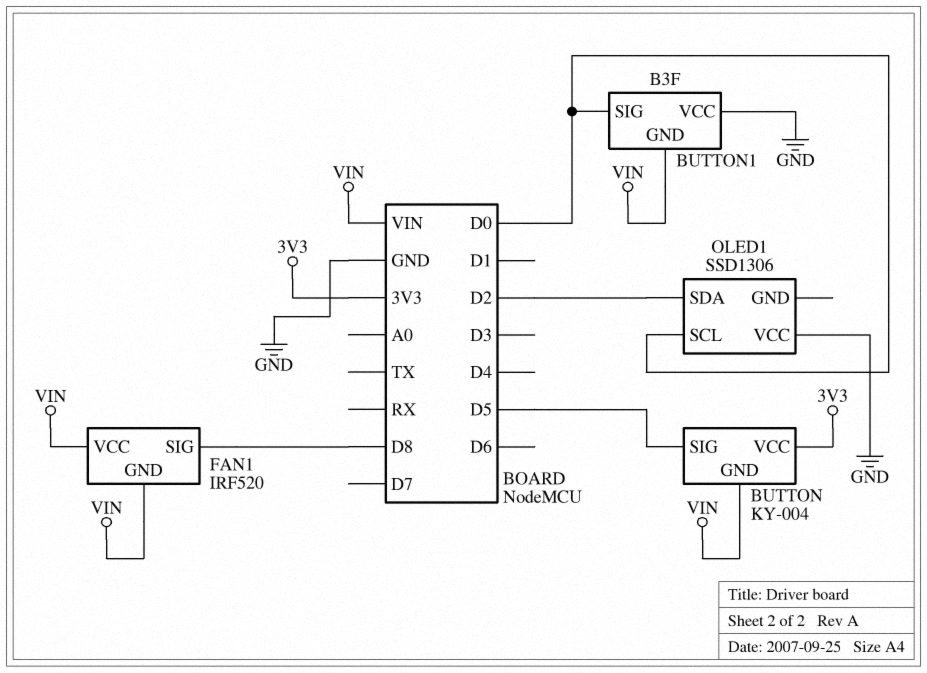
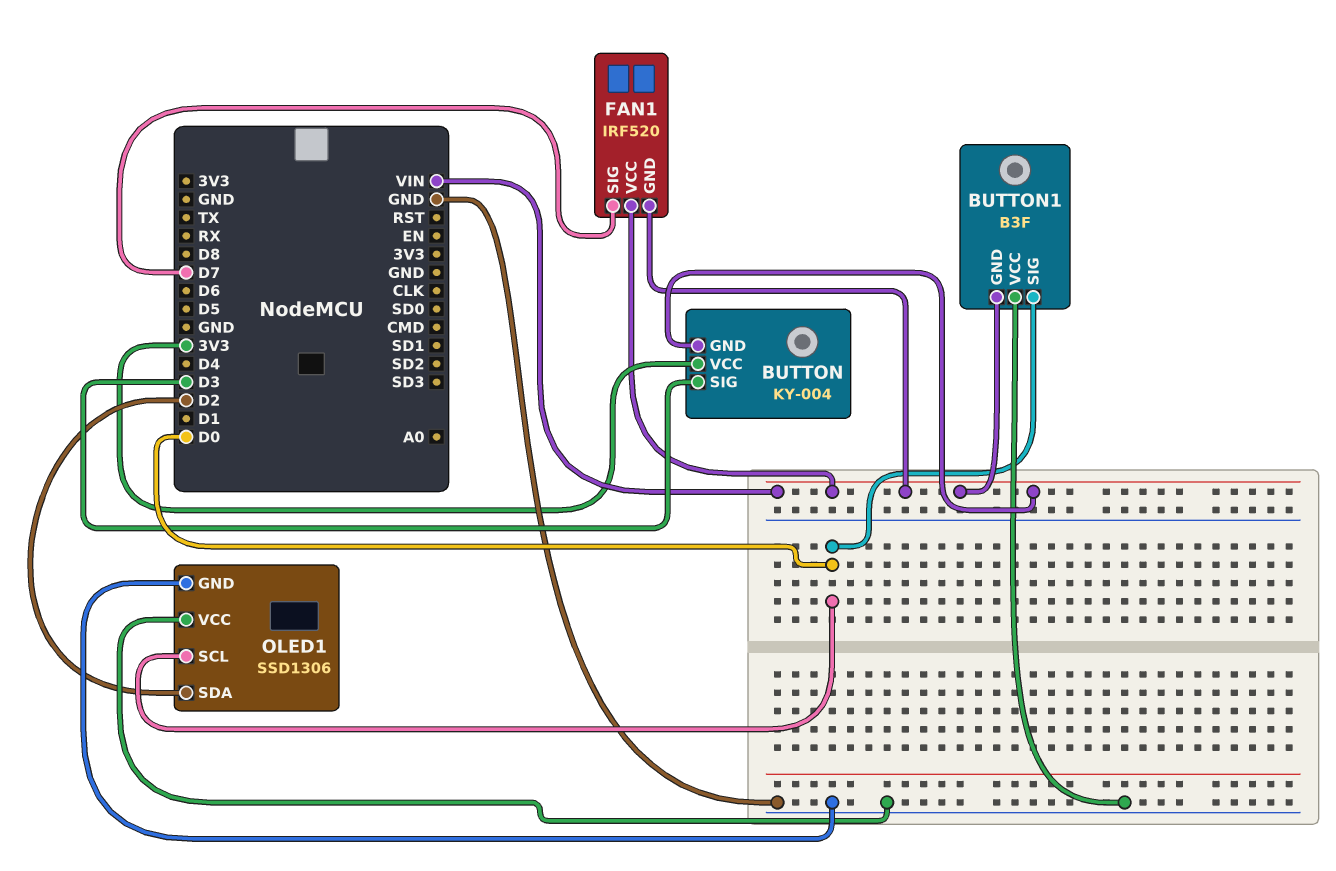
BUTTON pin SIG: D5 -> D3
FAN1 pin SIG: D8 -> D7
OLED1 pin GND: none -> GND

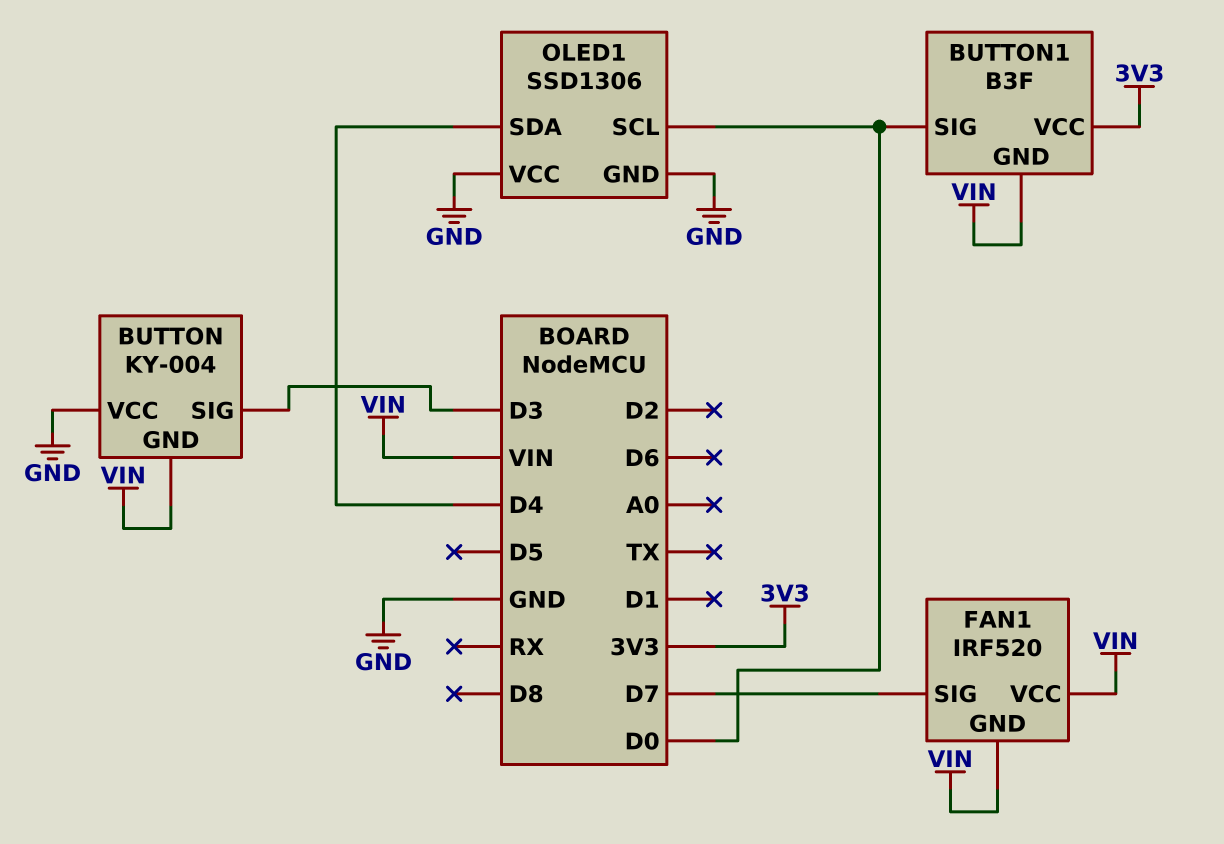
BUTTON pin VCC: 3V3 -> GND
BUTTON1 pin VCC: GND -> 3V3
OLED1 pin SDA: D2 -> D4

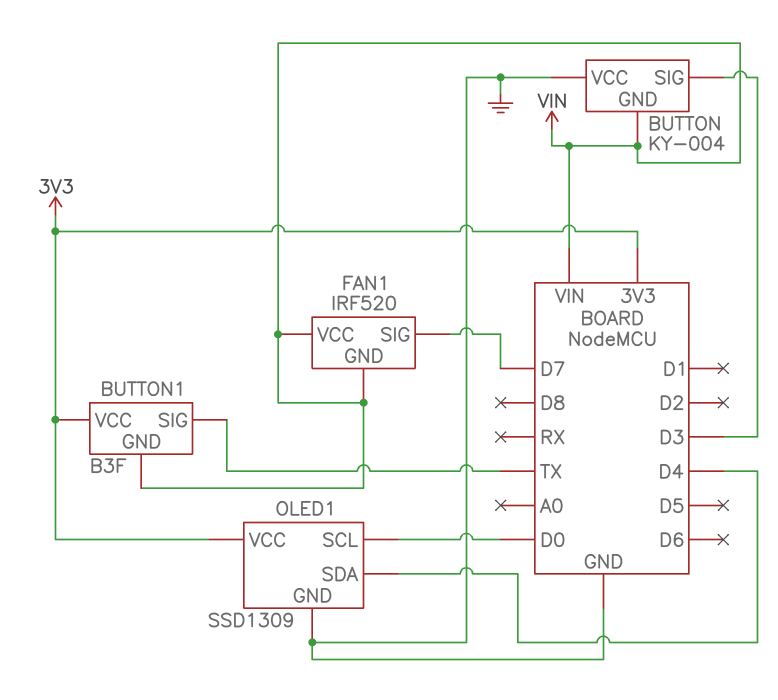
BUTTON1 pin SIG: D0 -> TX
OLED1: SSD1306 -> SSD1309
OLED1 pin VCC: GND -> 3V3

